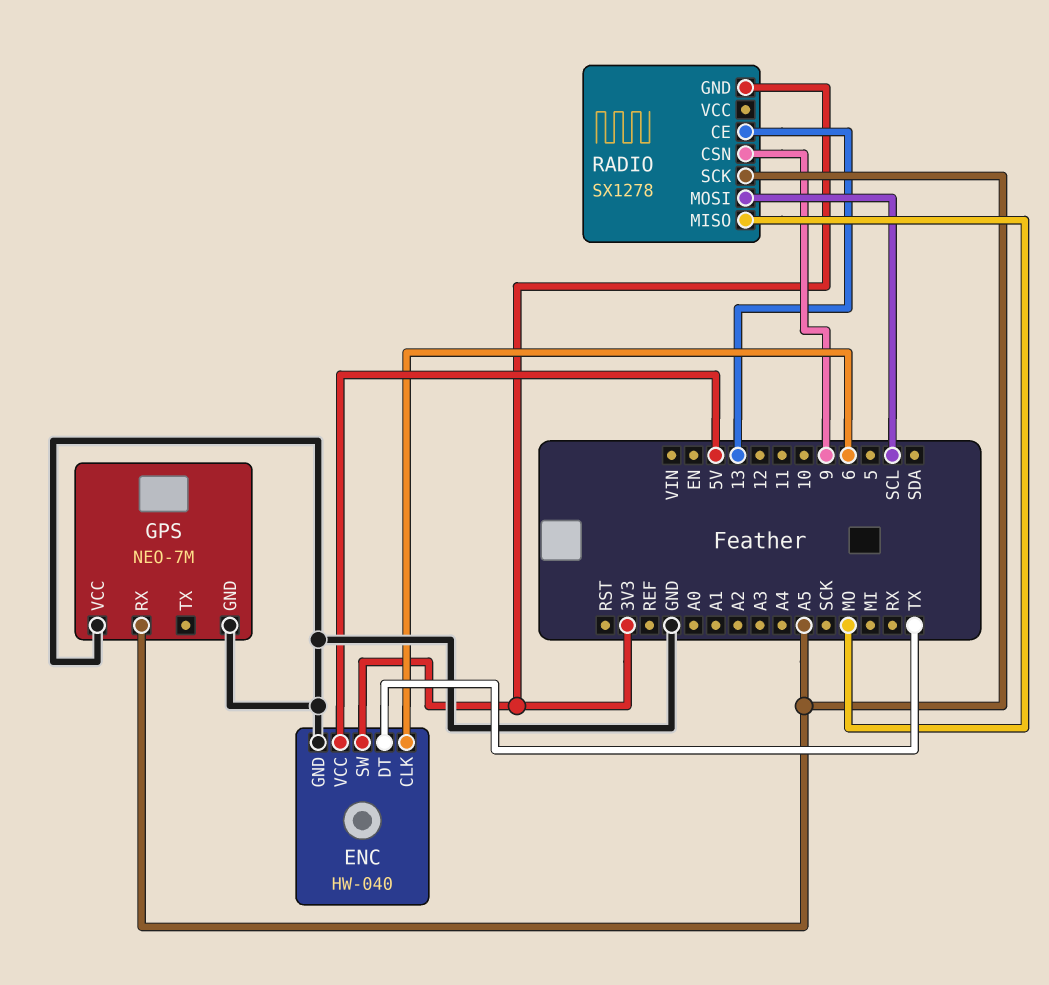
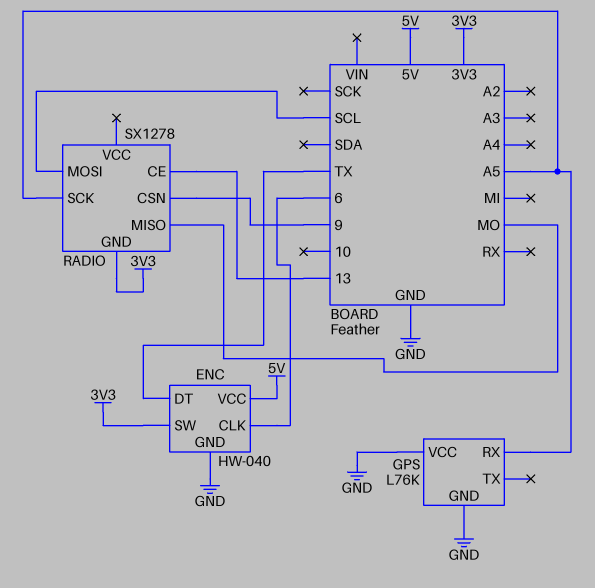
GPS: NEO-7M -> L76K

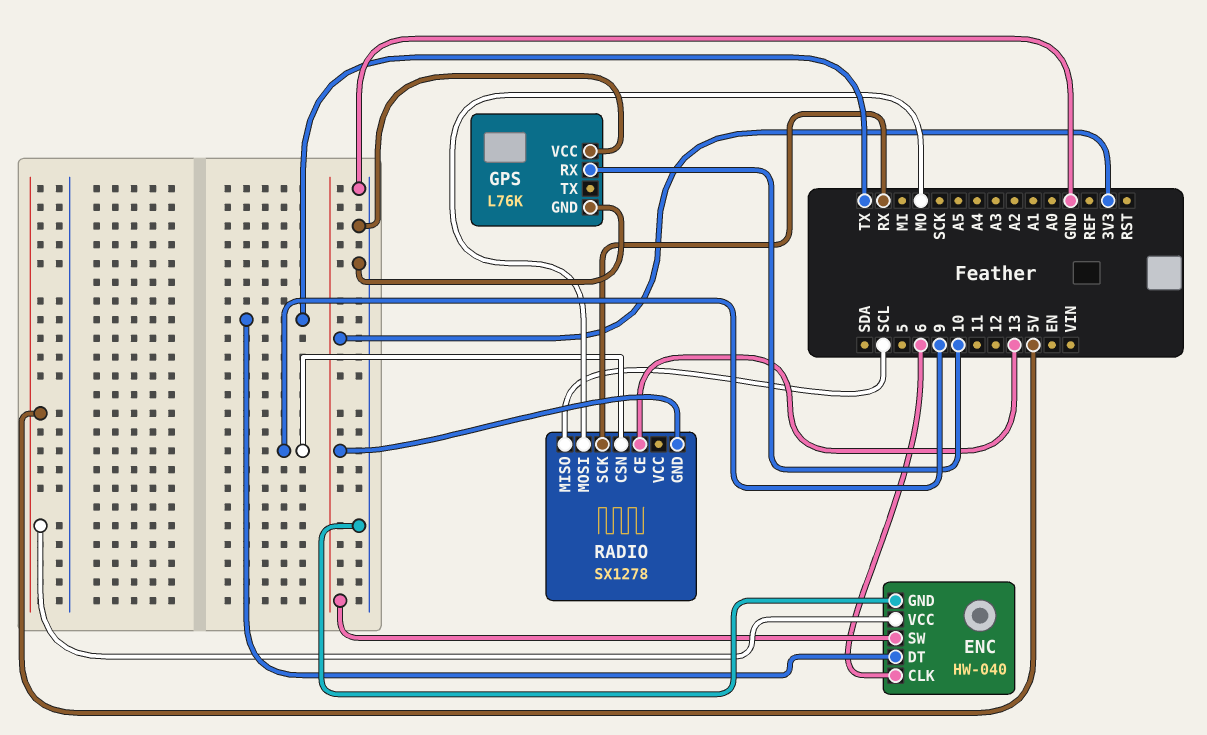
GPS pin RX: A5 -> 10
RADIO pin MISO: MO -> SCL
RADIO pin MOSI: SCL -> MO
RADIO pin SCK: A5 -> RX

